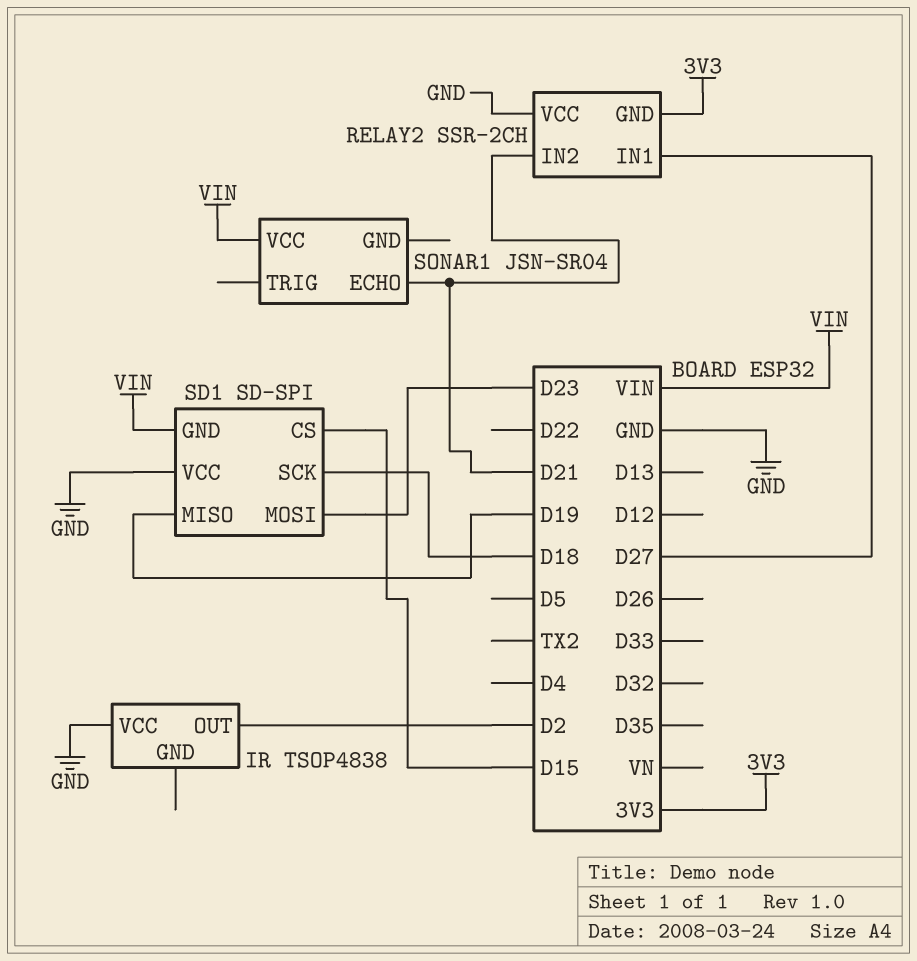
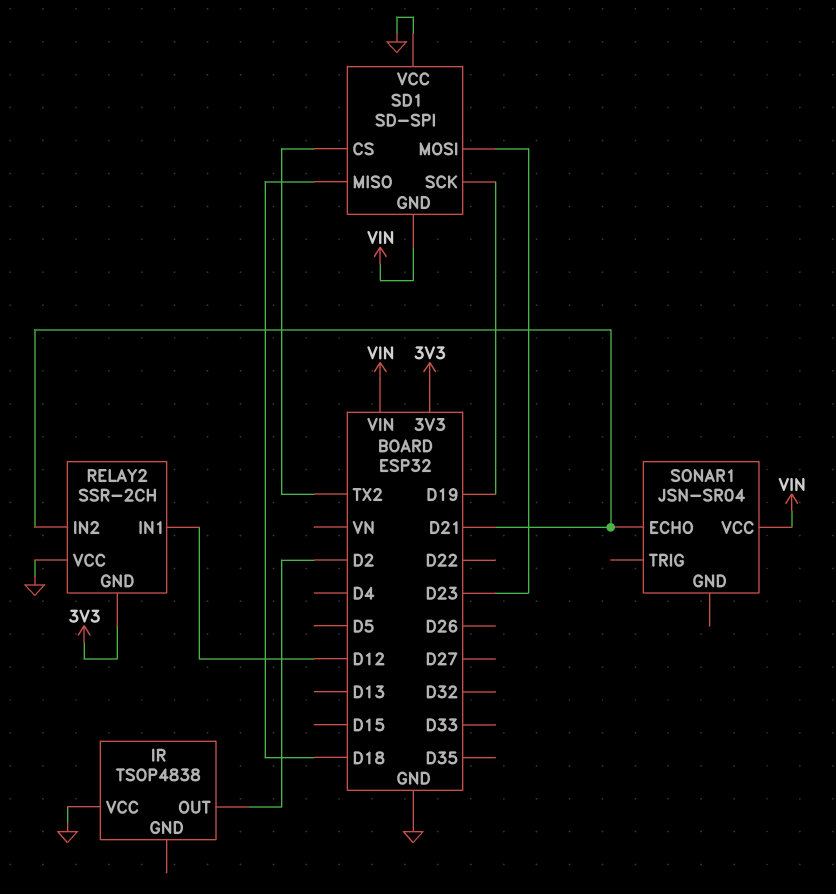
RELAY2 pin IN1: D27 -> D12
SD1 pin CS: D15 -> TX2
SD1 pin MISO: D19 -> D18
SD1 pin SCK: D18 -> D19

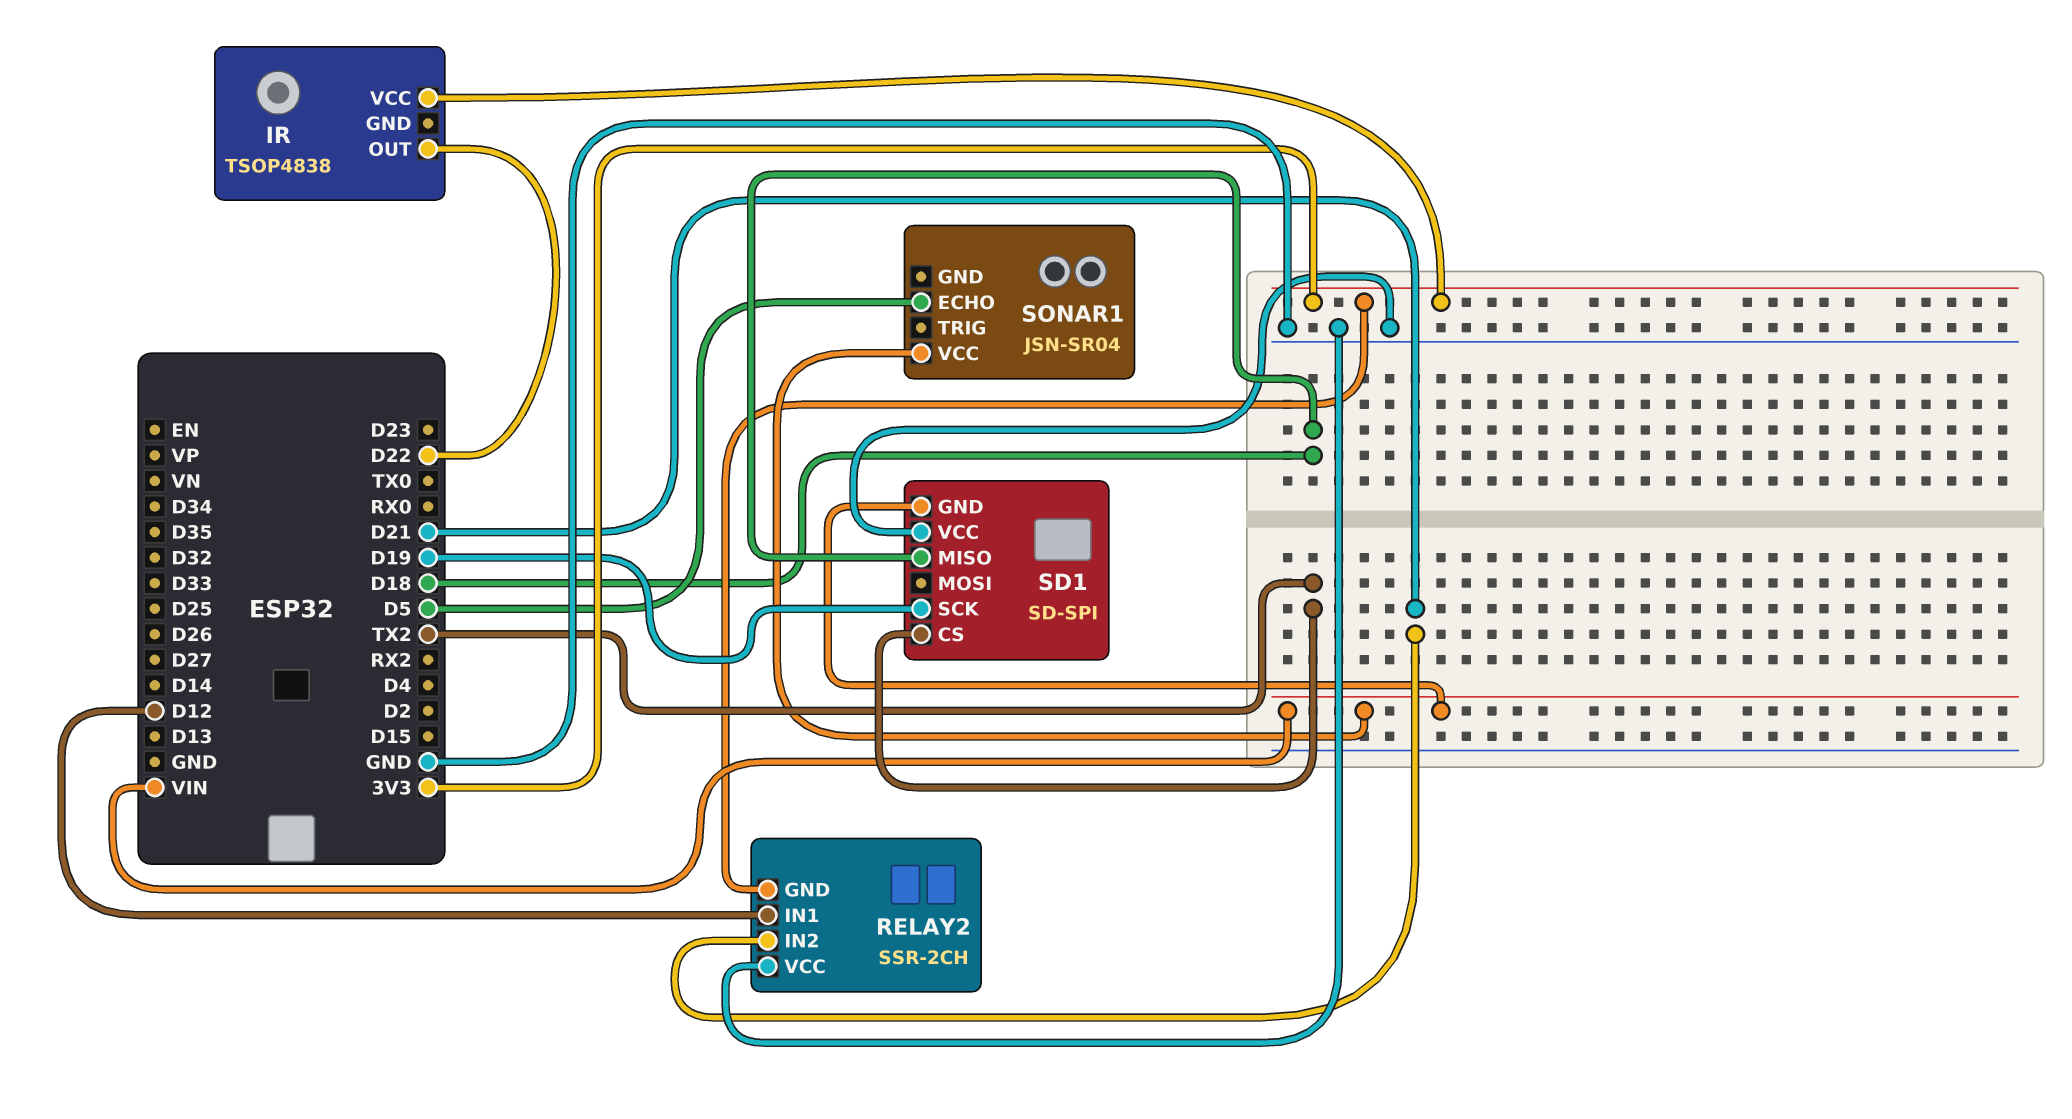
IR pin OUT: D2 -> D22
IR pin VCC: GND -> 3V3
SD1 pin MOSI: D23 -> none
SONAR1 pin ECHO: D21 -> D5

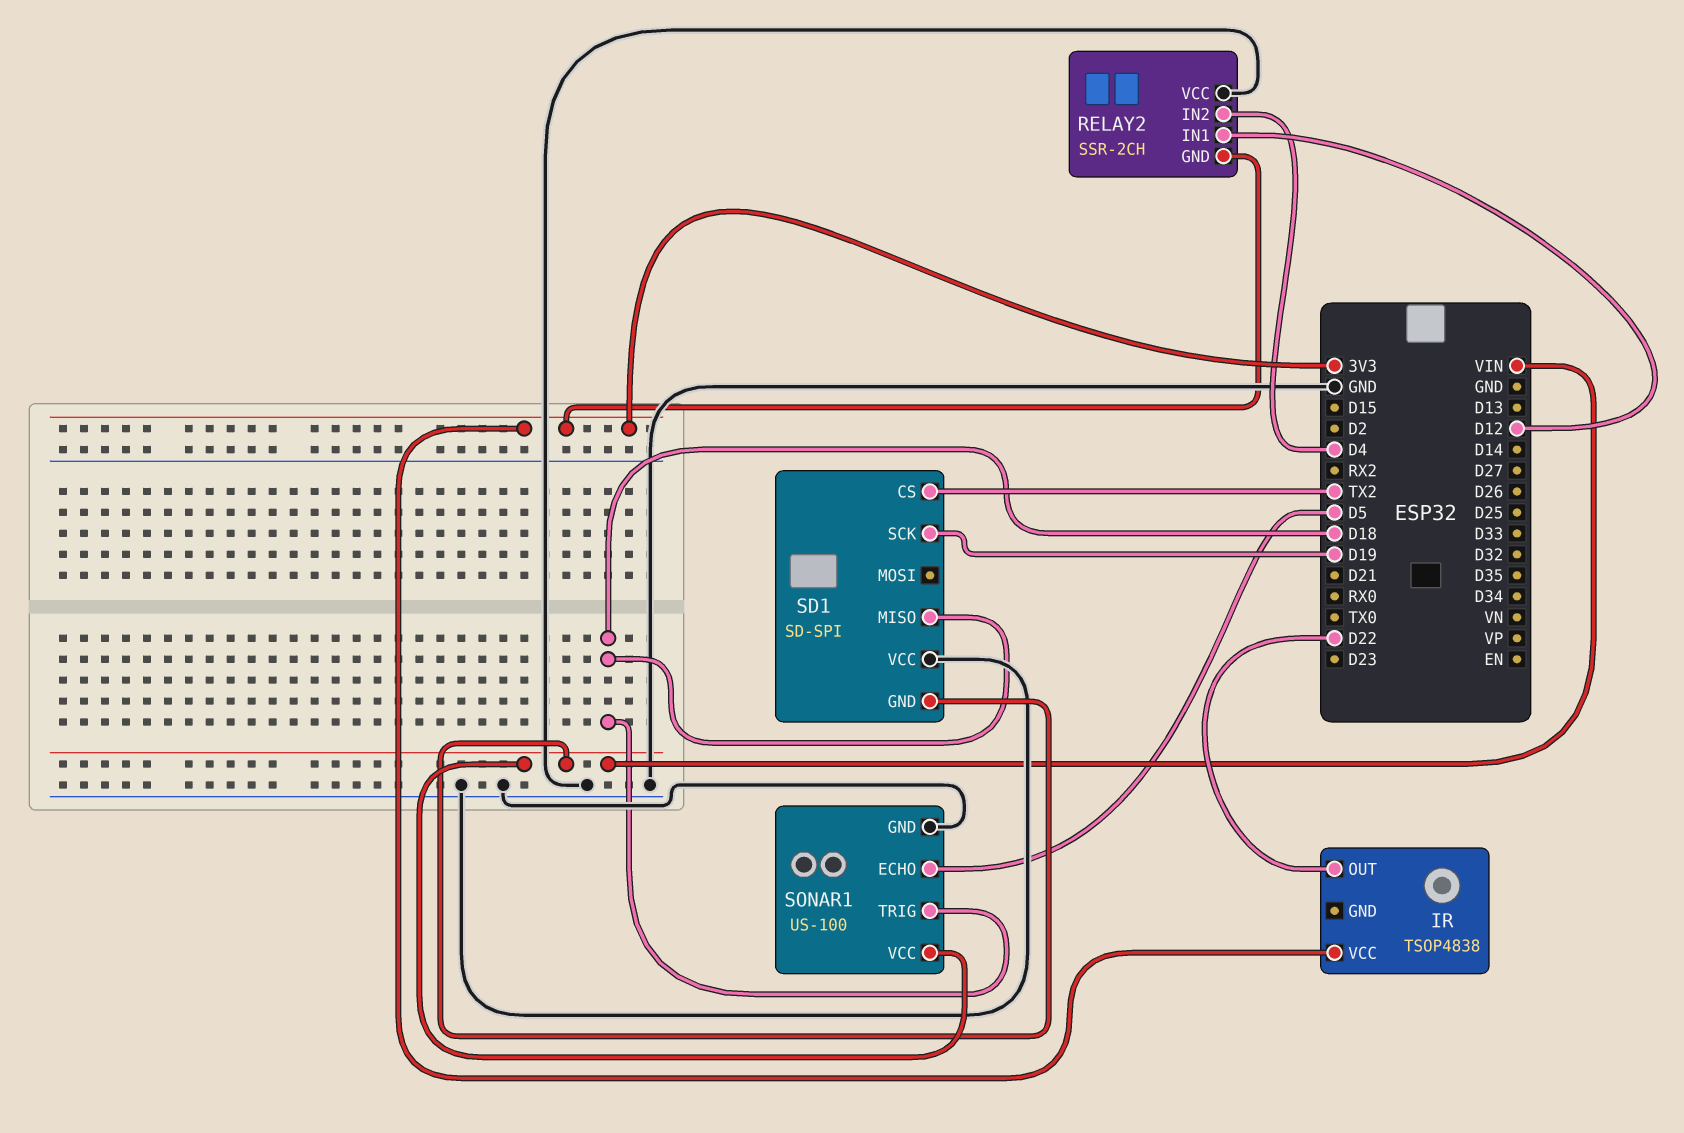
RELAY2 pin IN2: D21 -> D4
SONAR1: JSN-SR04 -> US-100
SONAR1 pin GND: none -> GND
SONAR1 pin TRIG: none -> D18

